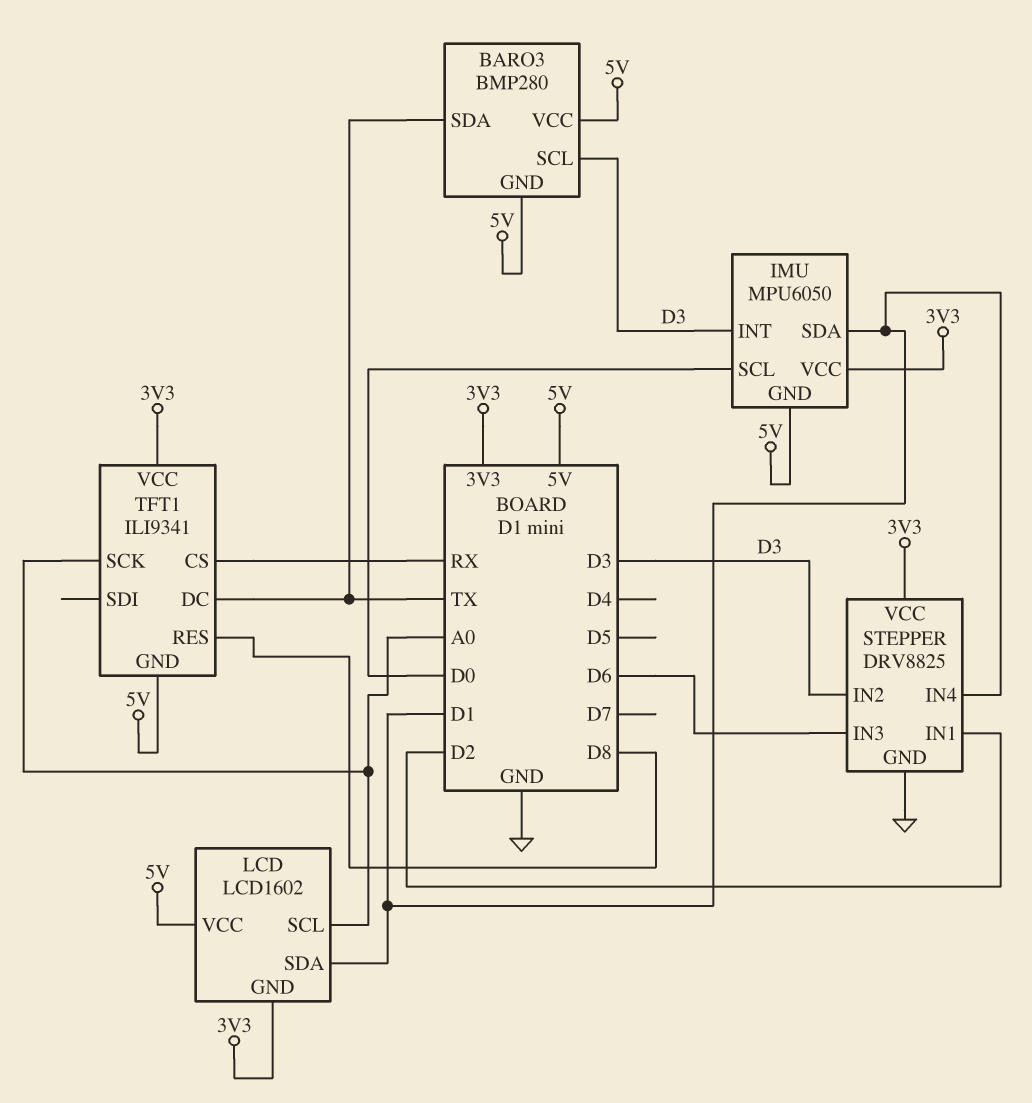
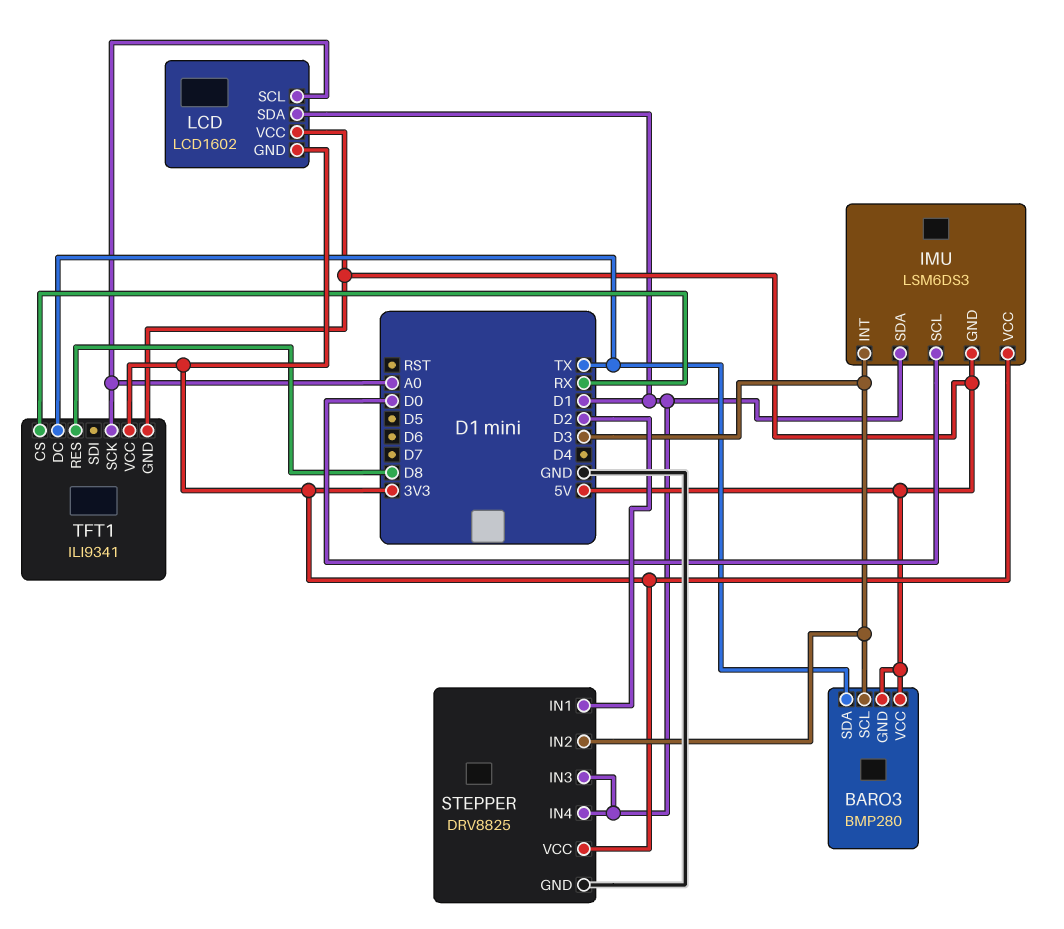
IMU: MPU6050 -> LSM6DS3
STEPPER pin IN3: D6 -> D1

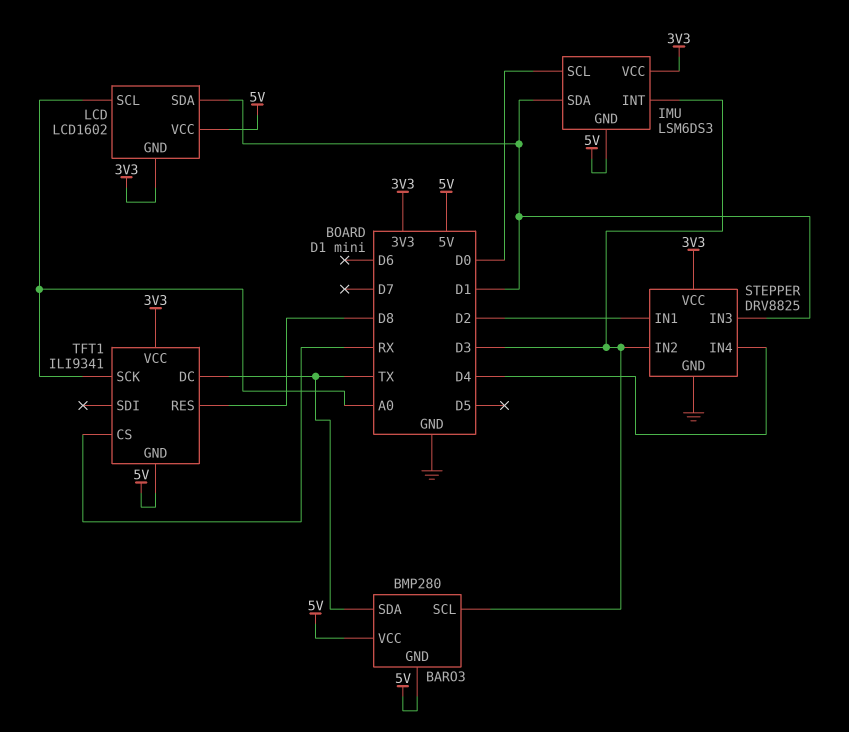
STEPPER pin IN4: D1 -> D4

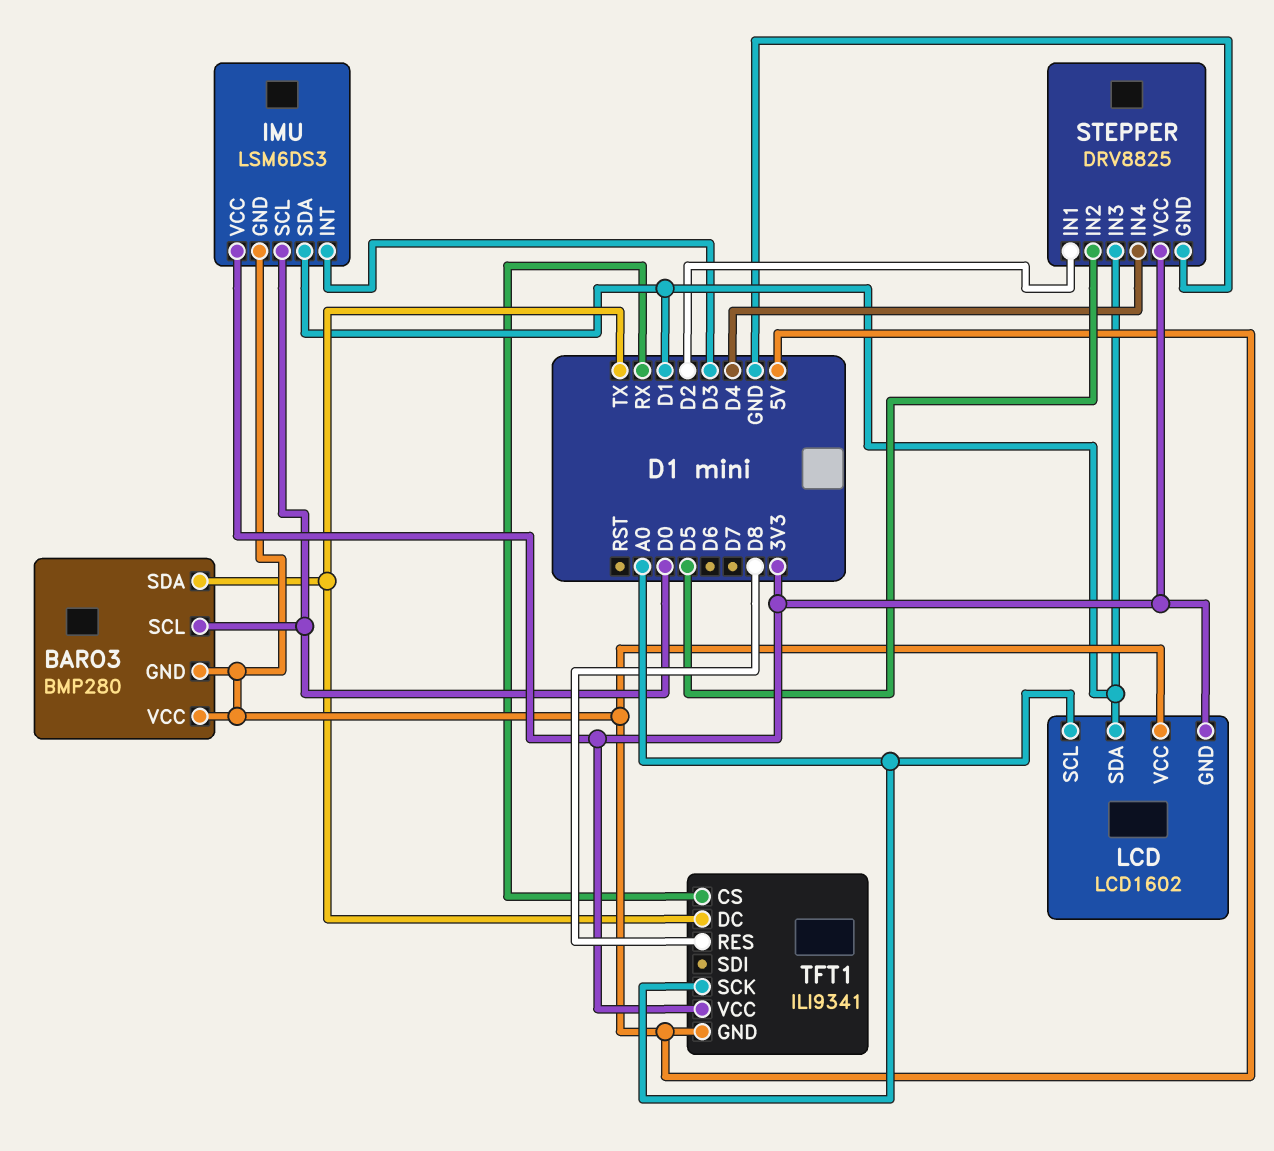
BARO3 pin SCL: D3 -> D0
STEPPER pin IN2: D3 -> D5

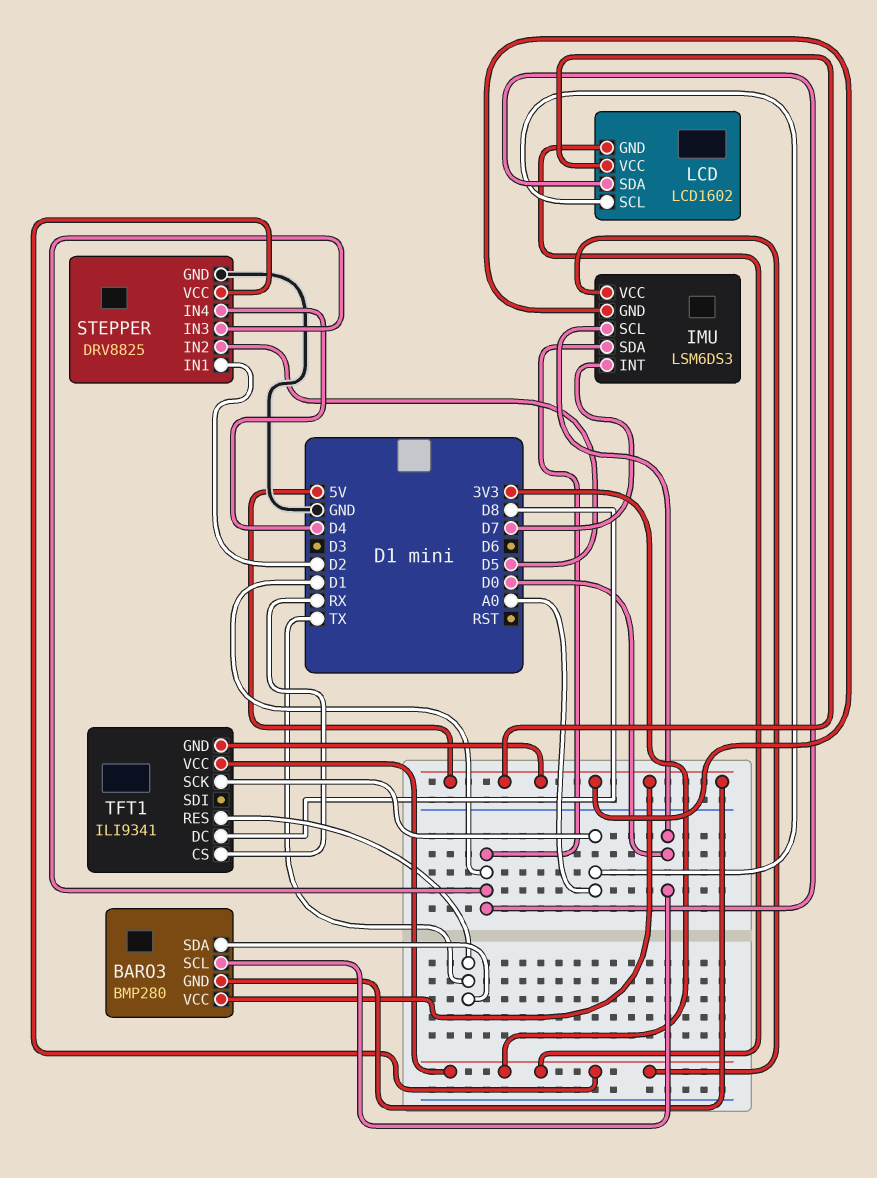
IMU pin INT: D3 -> D7
TFT1 pin DC: TX -> D8
TFT1 pin RES: D8 -> TX

